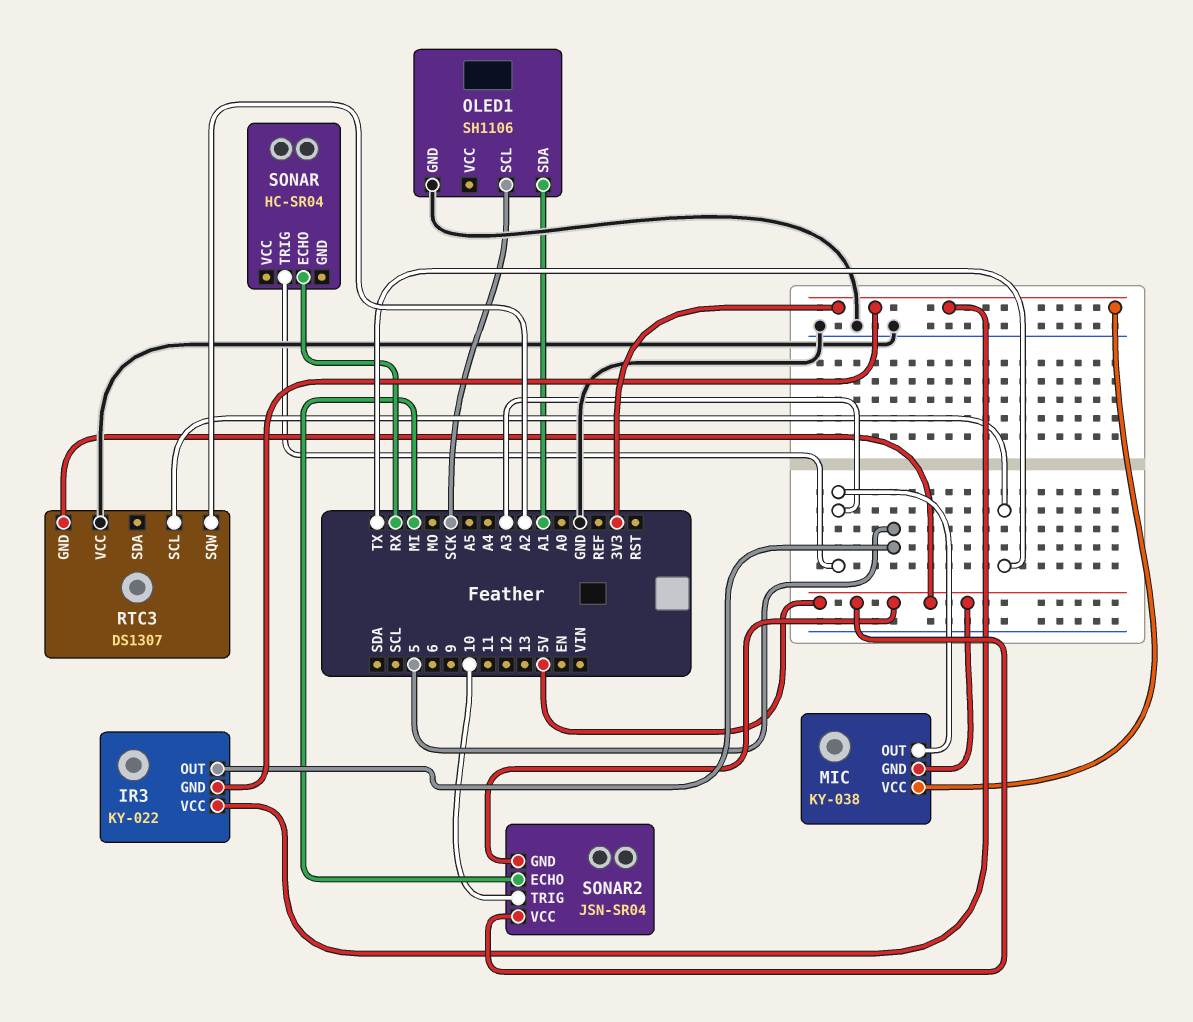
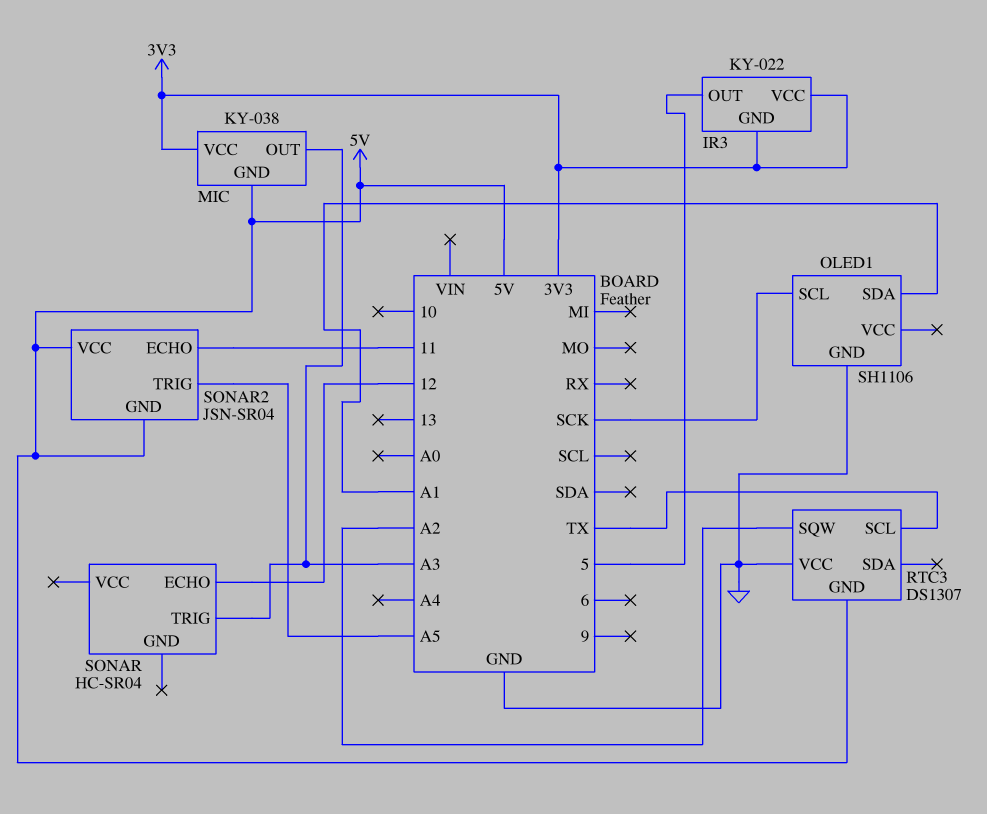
SONAR pin ECHO: RX -> 12
SONAR2 pin ECHO: MI -> 11
SONAR2 pin TRIG: 10 -> A5

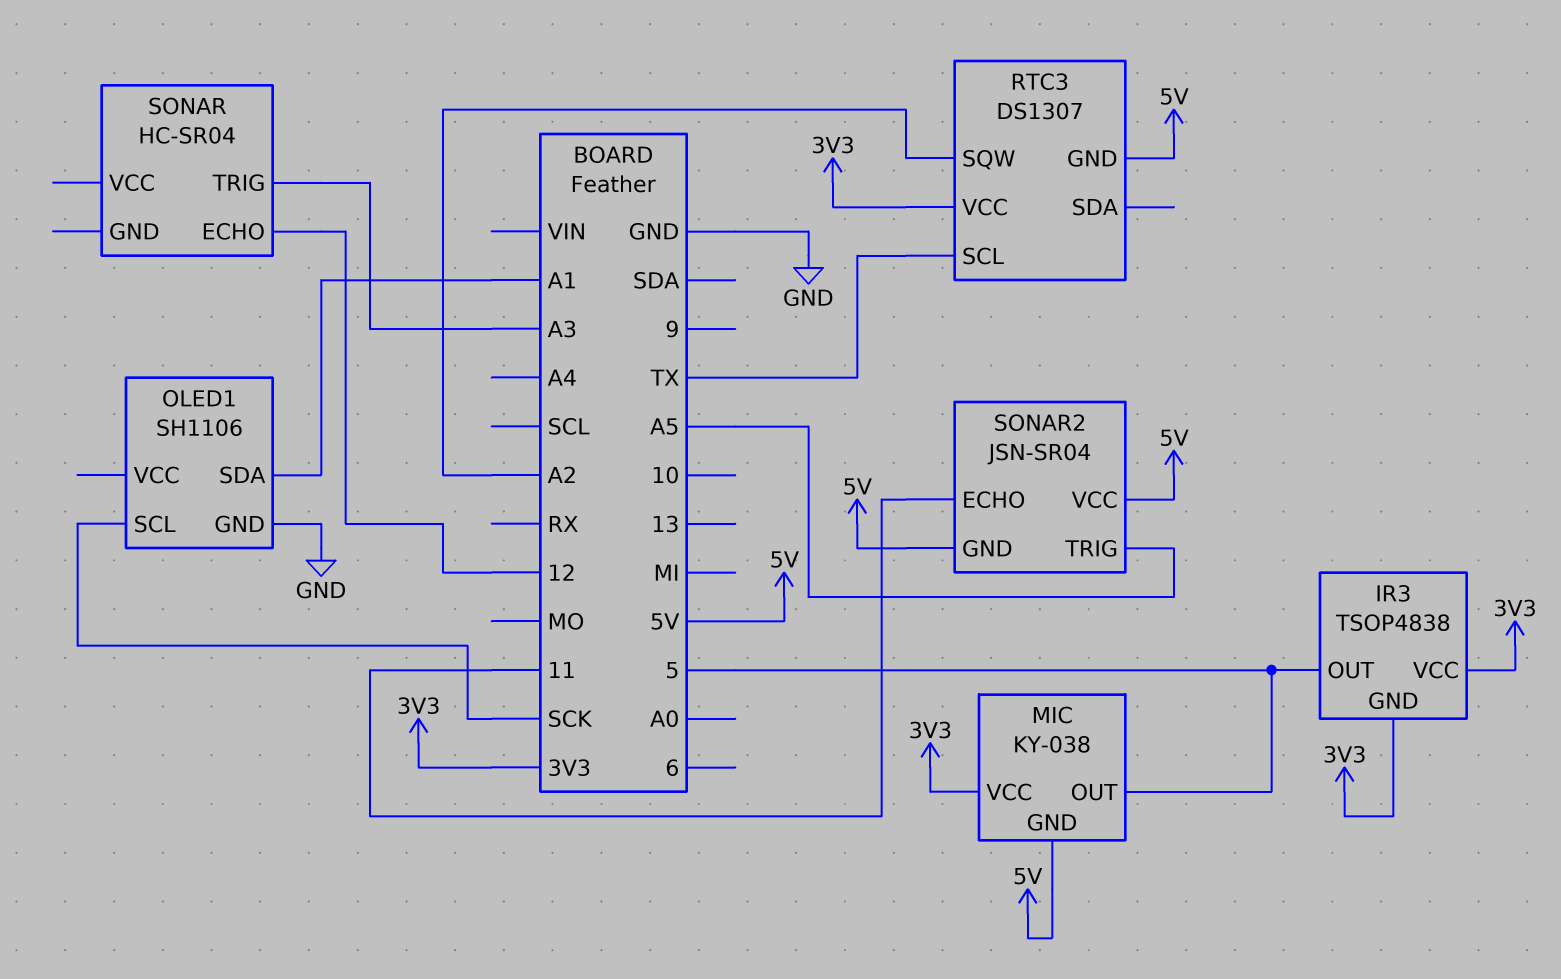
IR3: KY-022 -> TSOP4838
MIC pin OUT: A3 -> 5
RTC3 pin VCC: GND -> 3V3

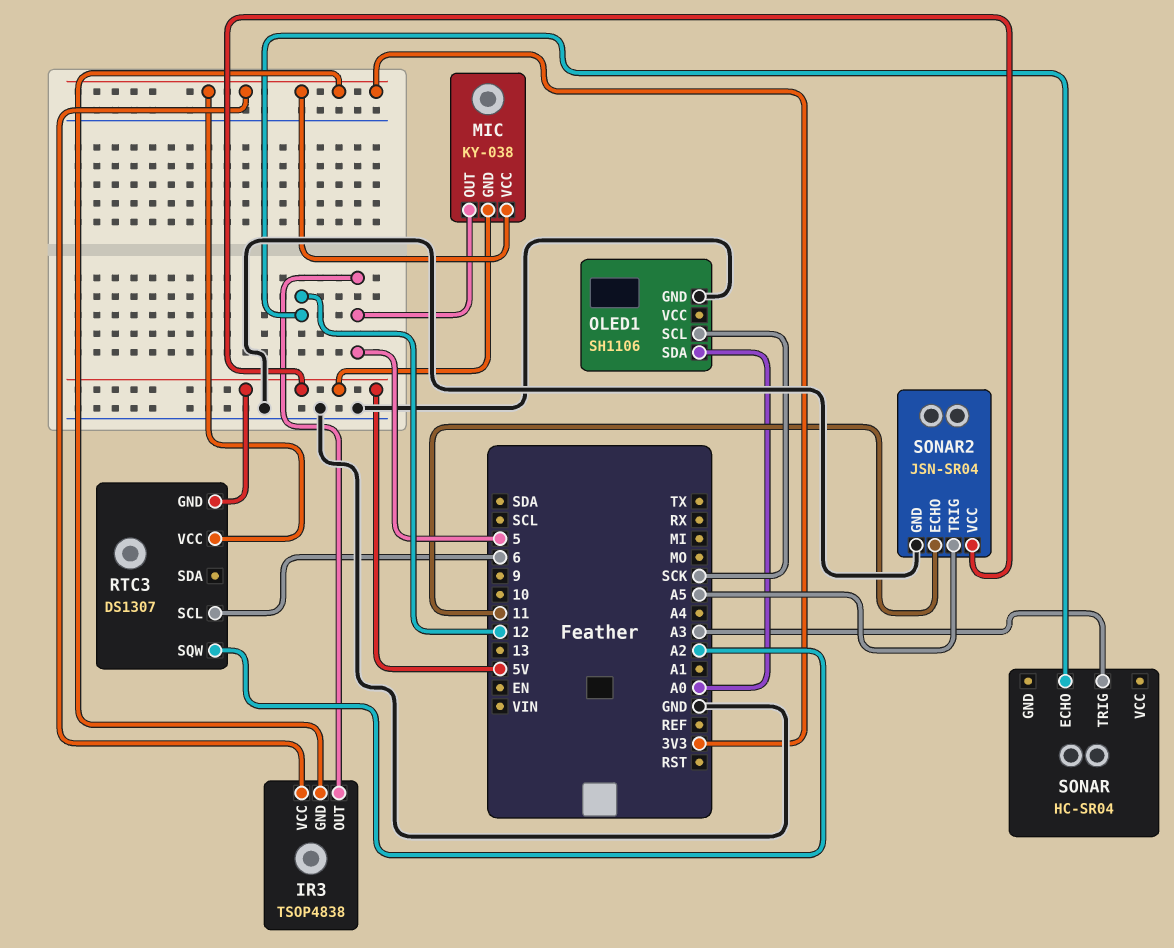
OLED1 pin SDA: A1 -> A0
RTC3 pin SCL: TX -> 6
SONAR2 pin GND: 5V -> GND

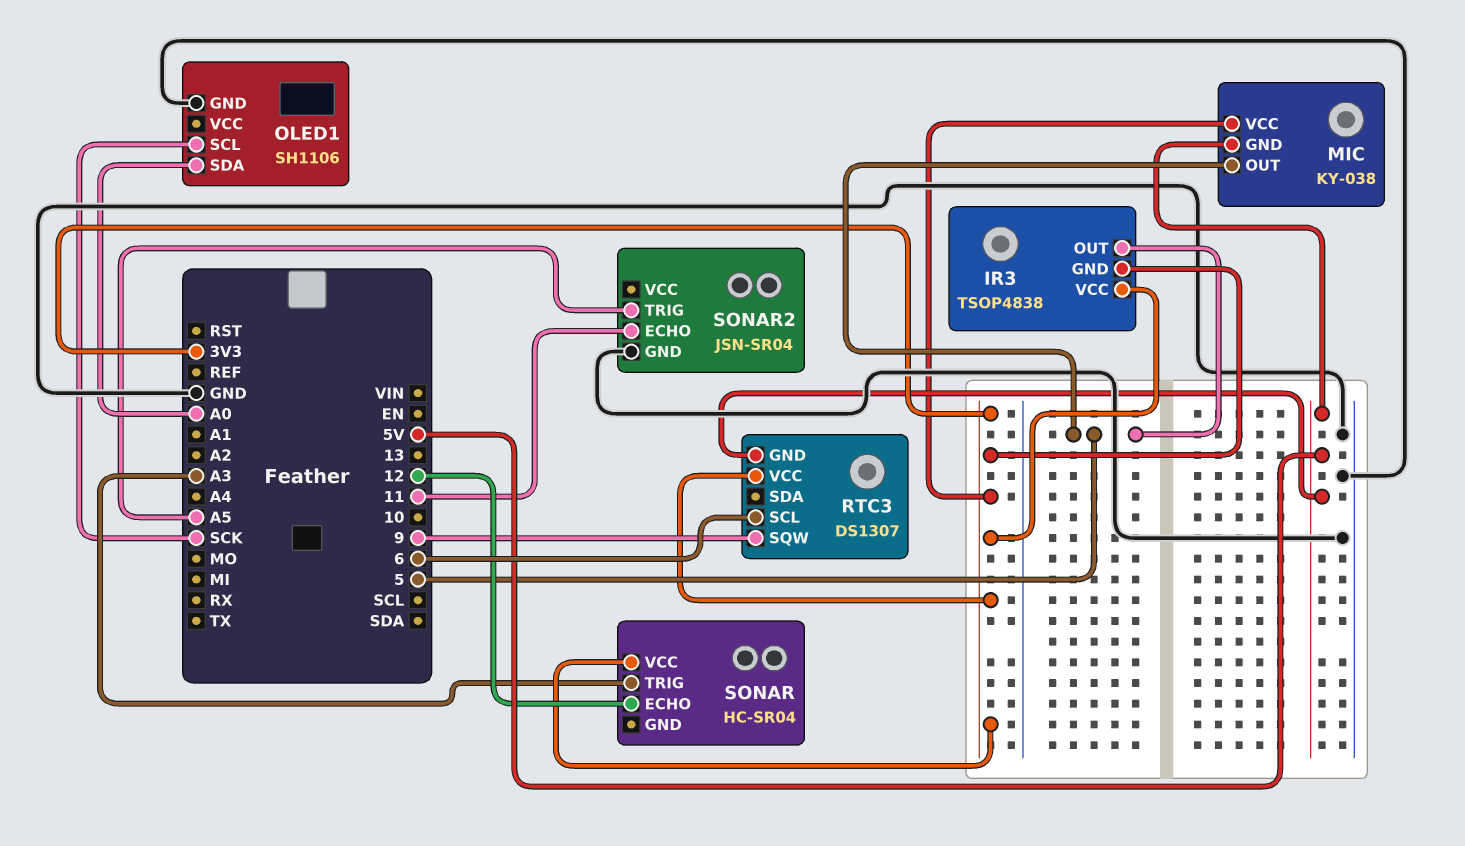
RTC3 pin SQW: A2 -> 9
SONAR pin VCC: none -> 3V3
SONAR2 pin VCC: 5V -> none

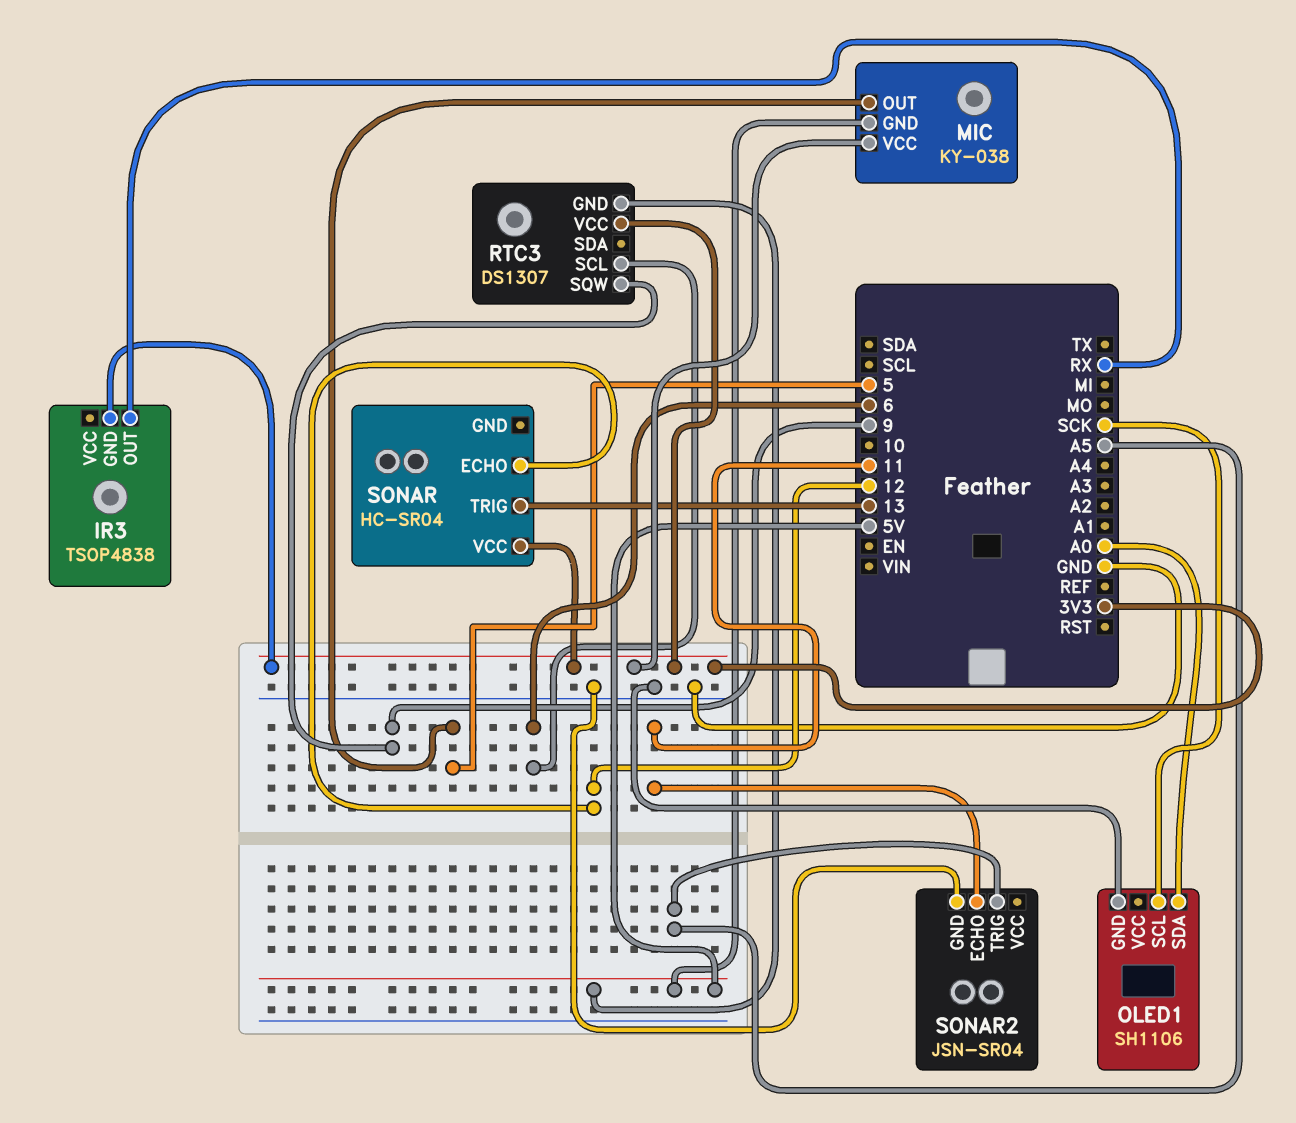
IR3 pin OUT: 5 -> RX
IR3 pin VCC: 3V3 -> none
SONAR pin TRIG: A3 -> 13

